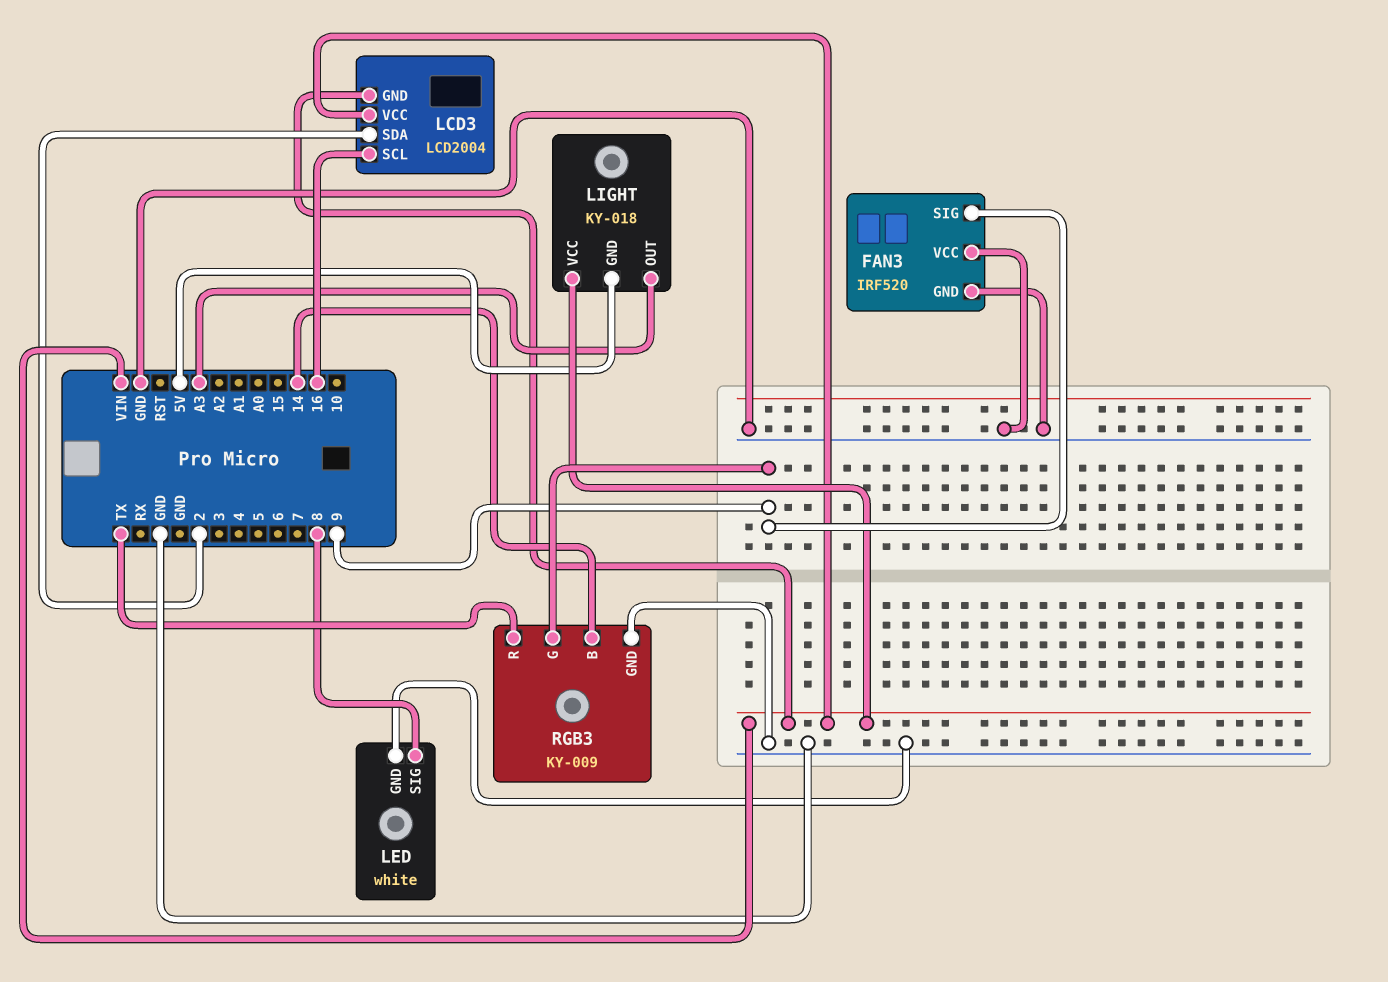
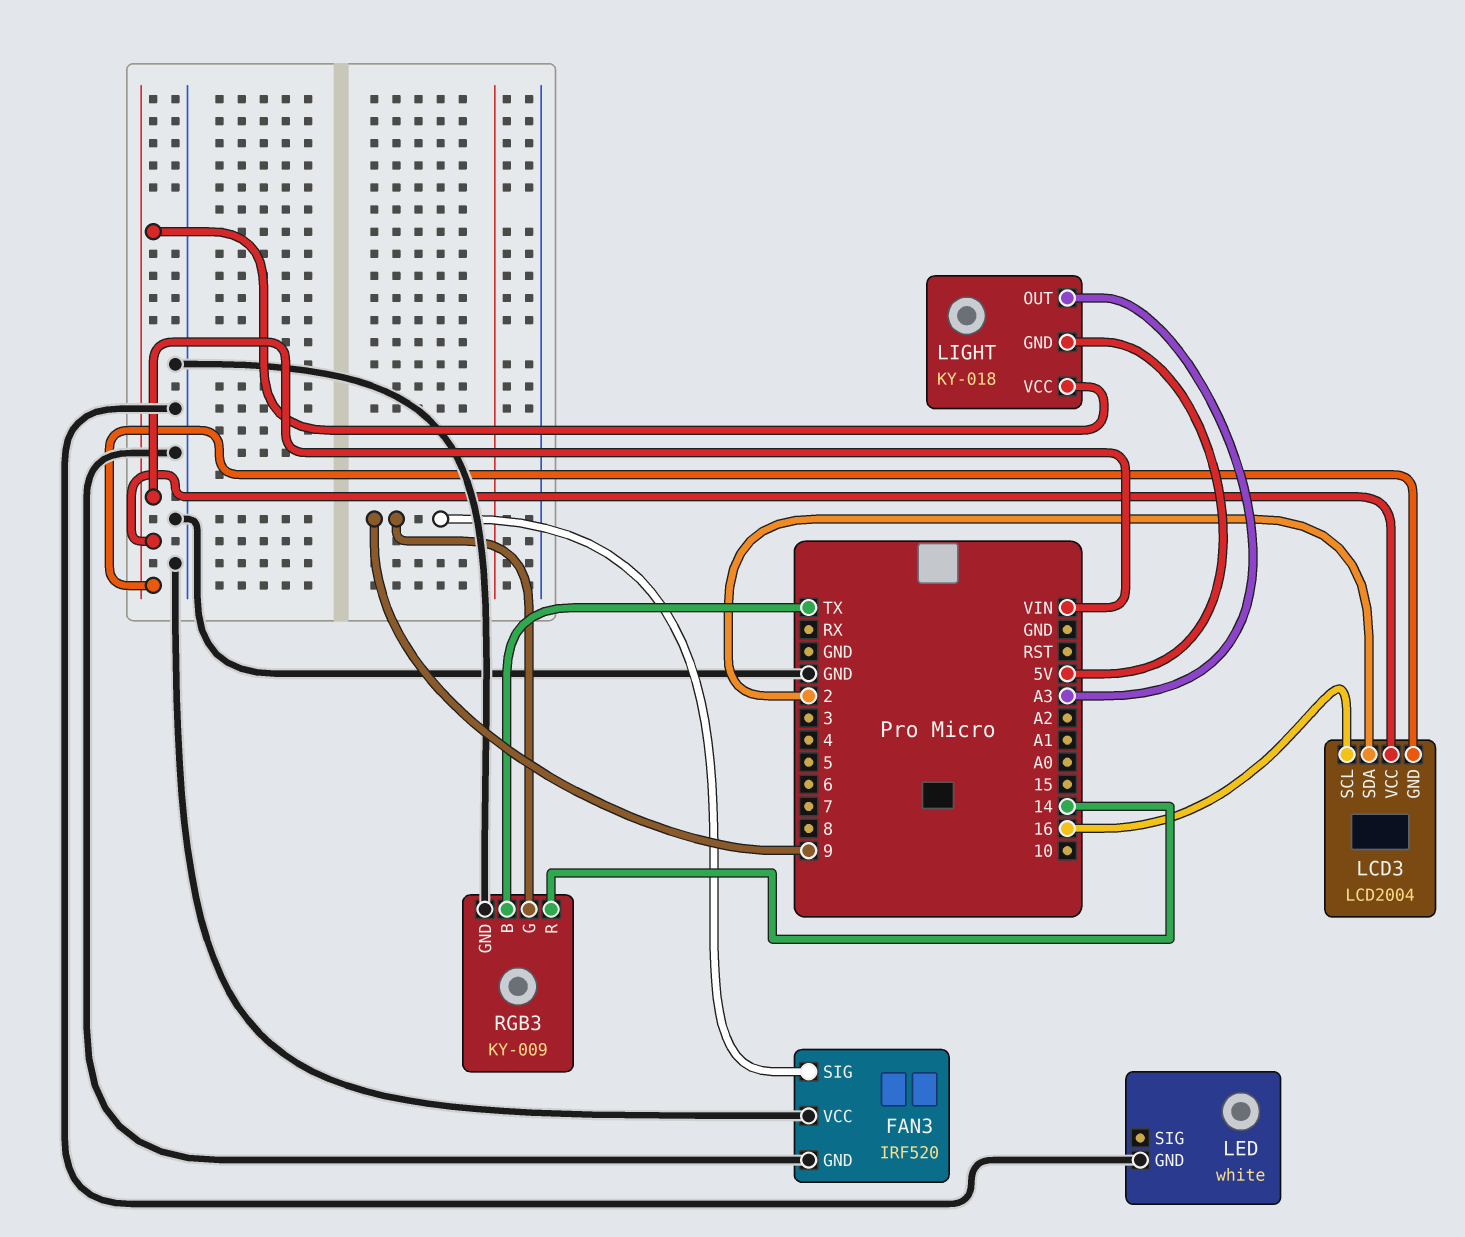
LED pin SIG: 8 -> none
RGB3 pin B: 14 -> TX
RGB3 pin R: TX -> 14

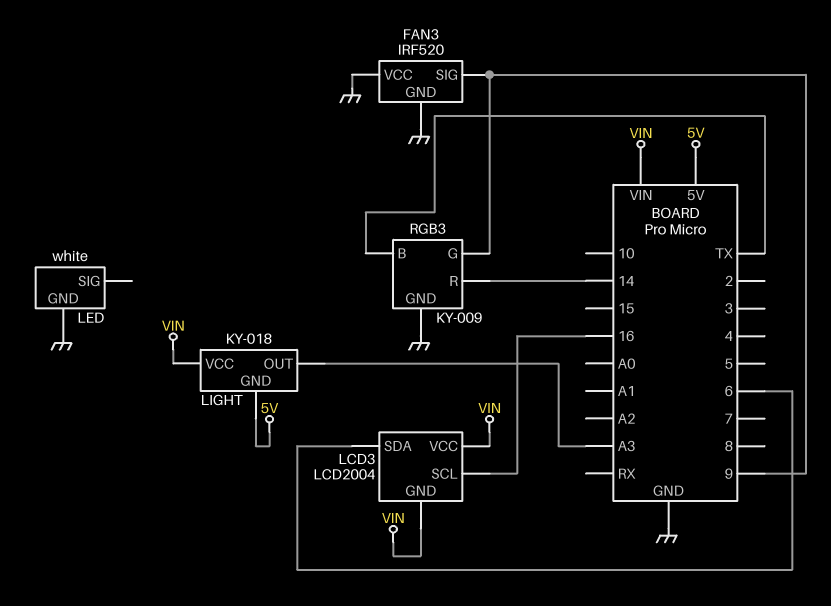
LCD3 pin SDA: 2 -> 6

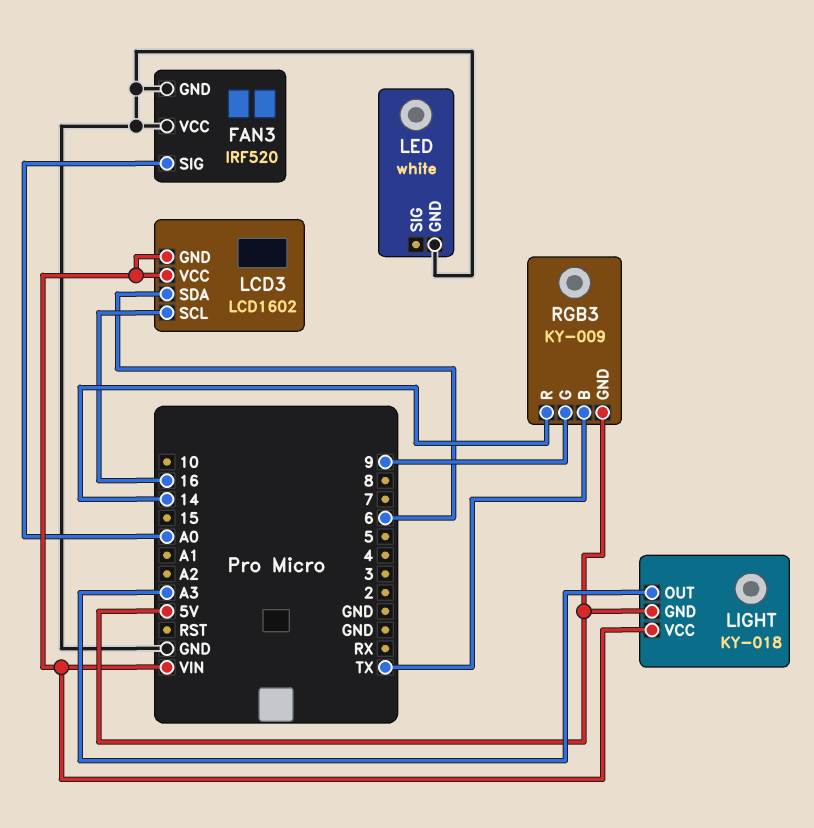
FAN3 pin SIG: 9 -> A0
LCD3: LCD2004 -> LCD1602
RGB3 pin GND: GND -> 5V

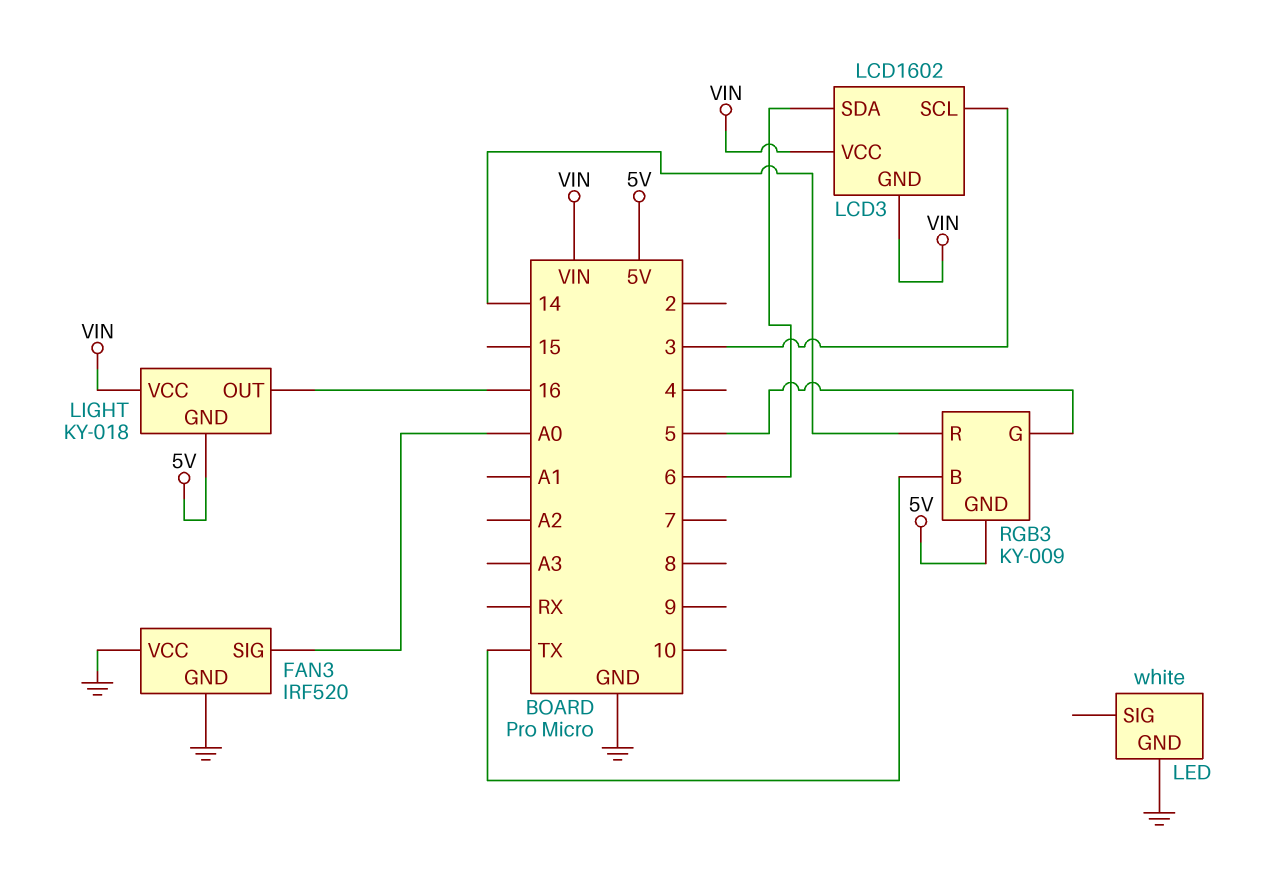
LCD3 pin SCL: 16 -> 3
LIGHT pin OUT: A3 -> 16
RGB3 pin G: 9 -> 5

